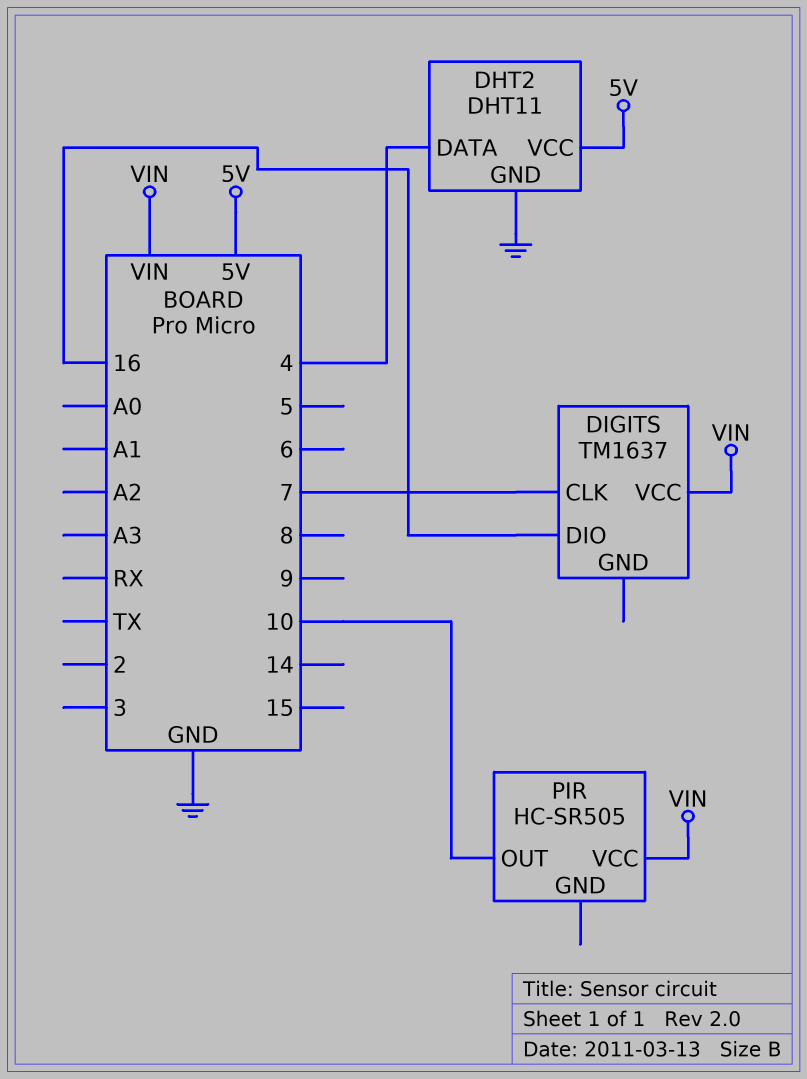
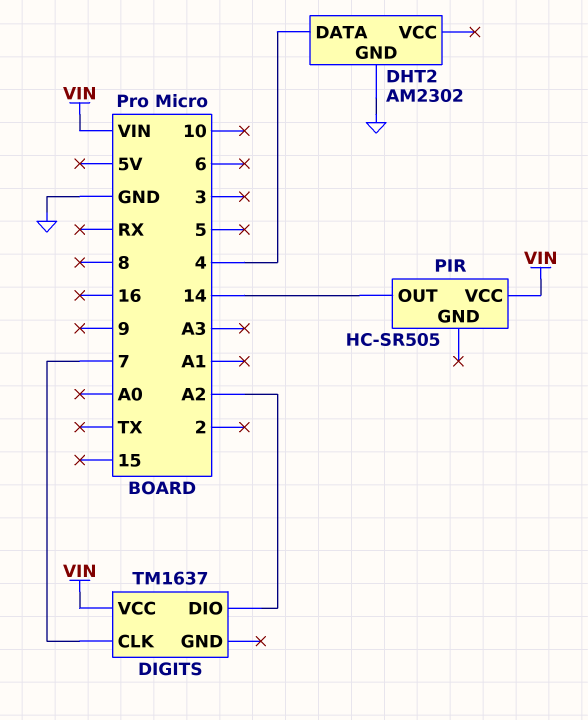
DHT2: DHT11 -> AM2302
DHT2 pin VCC: 5V -> none
DIGITS pin DIO: 16 -> A2
PIR pin OUT: 10 -> 14

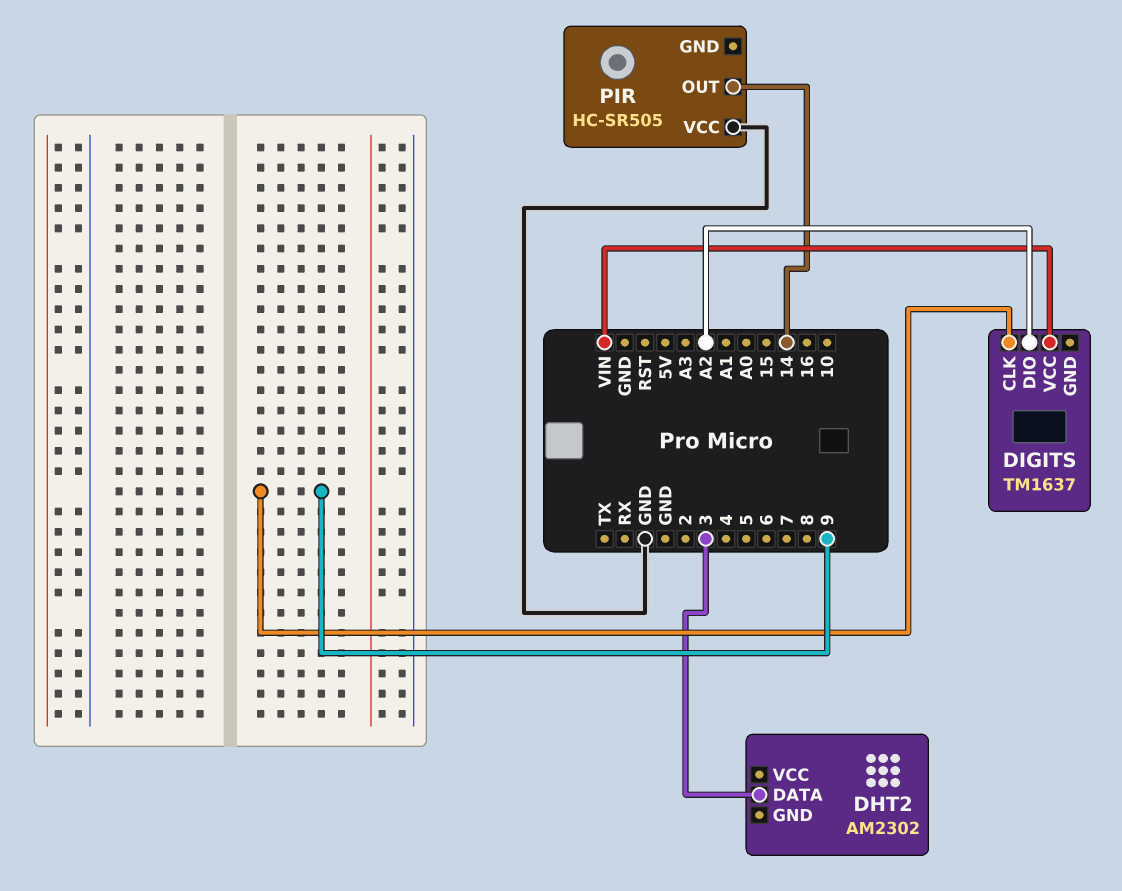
DHT2 pin DATA: 4 -> 3
DHT2 pin GND: GND -> none
DIGITS pin CLK: 7 -> 9
PIR pin VCC: VIN -> GND

